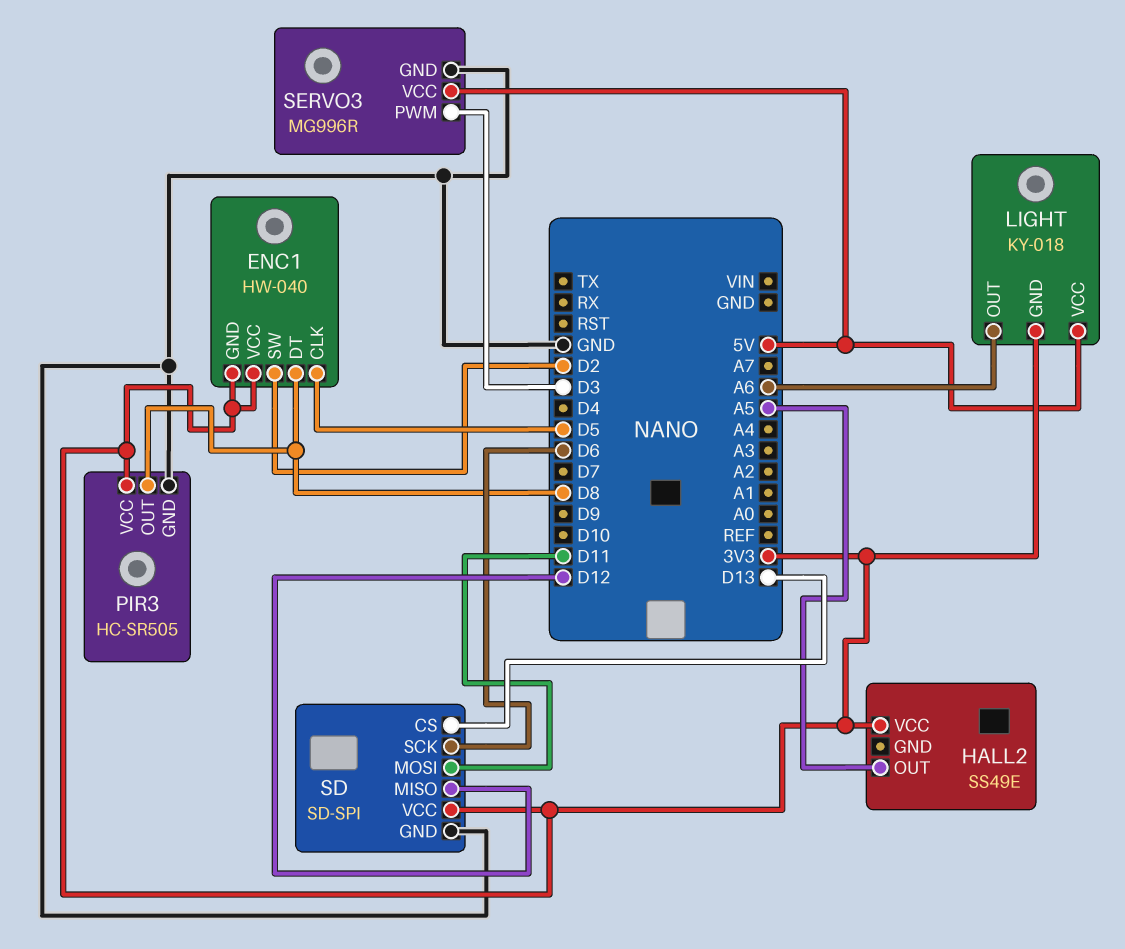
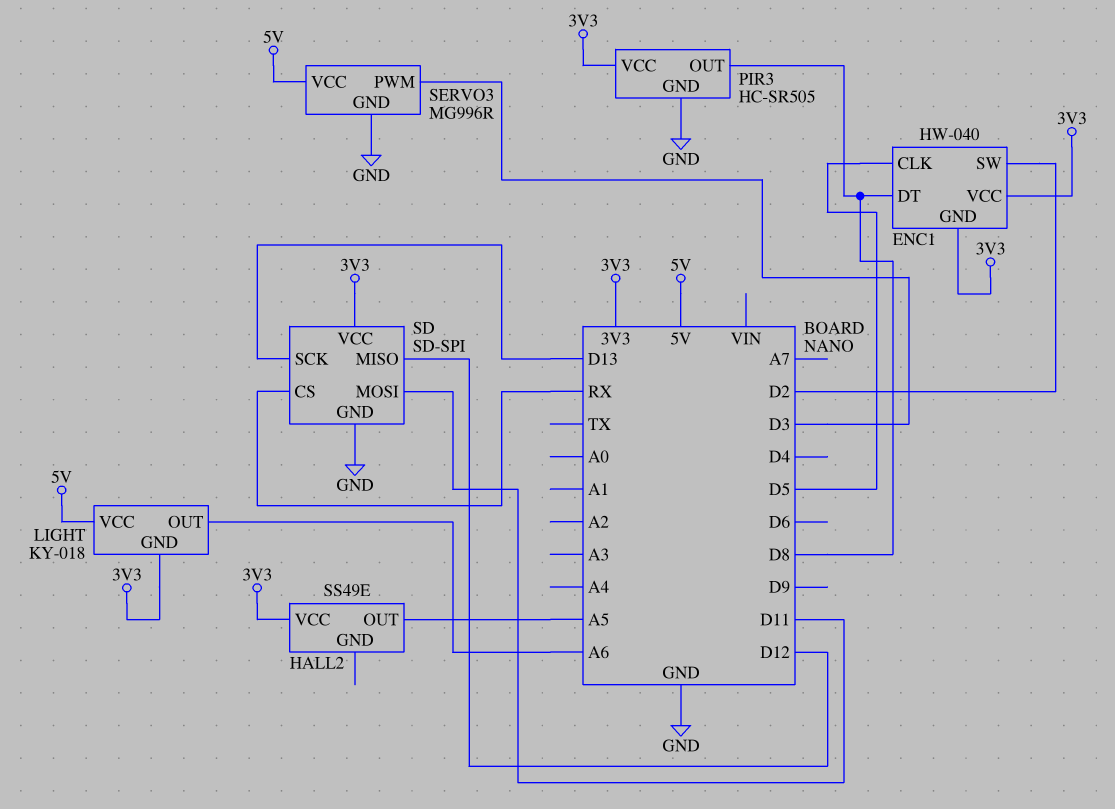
SD pin CS: D13 -> RX
SD pin SCK: D6 -> D13

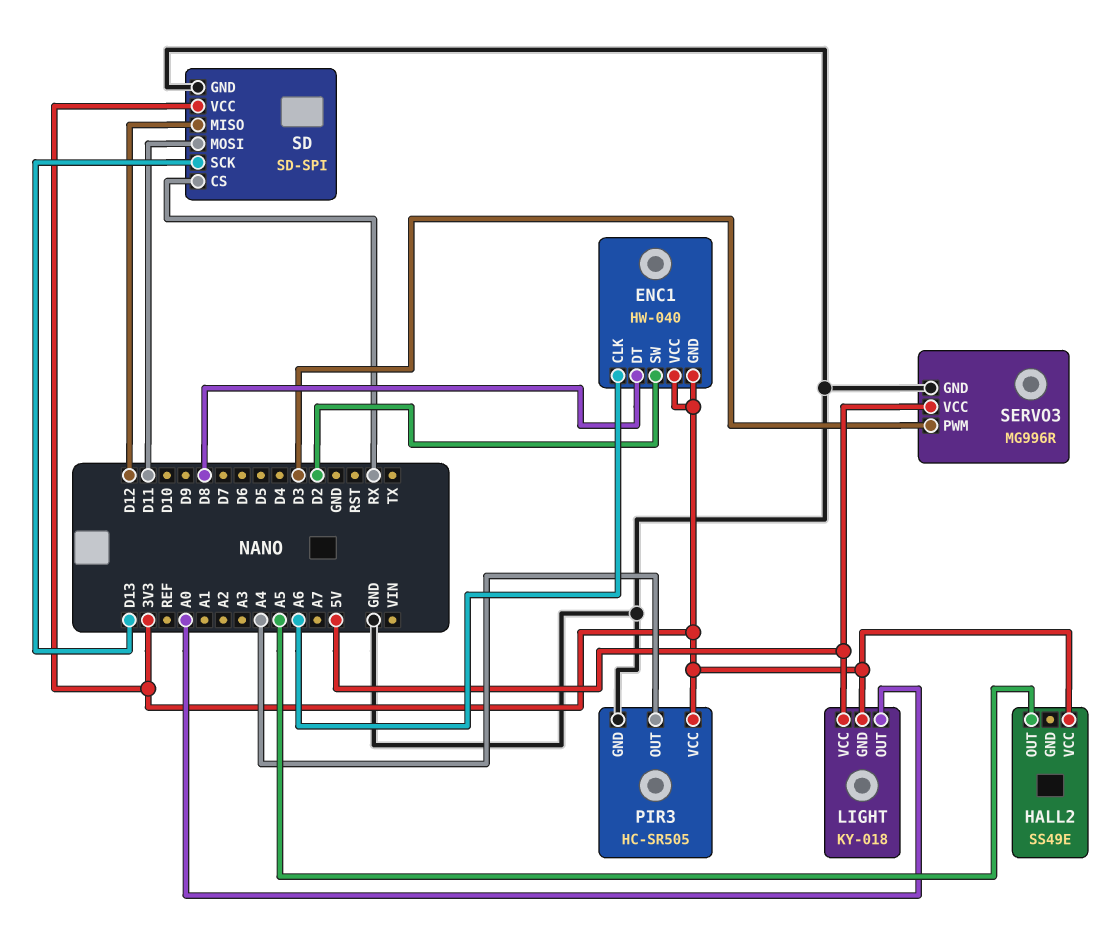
ENC1 pin CLK: D5 -> A6
LIGHT pin OUT: A6 -> A0
PIR3 pin OUT: D8 -> A4

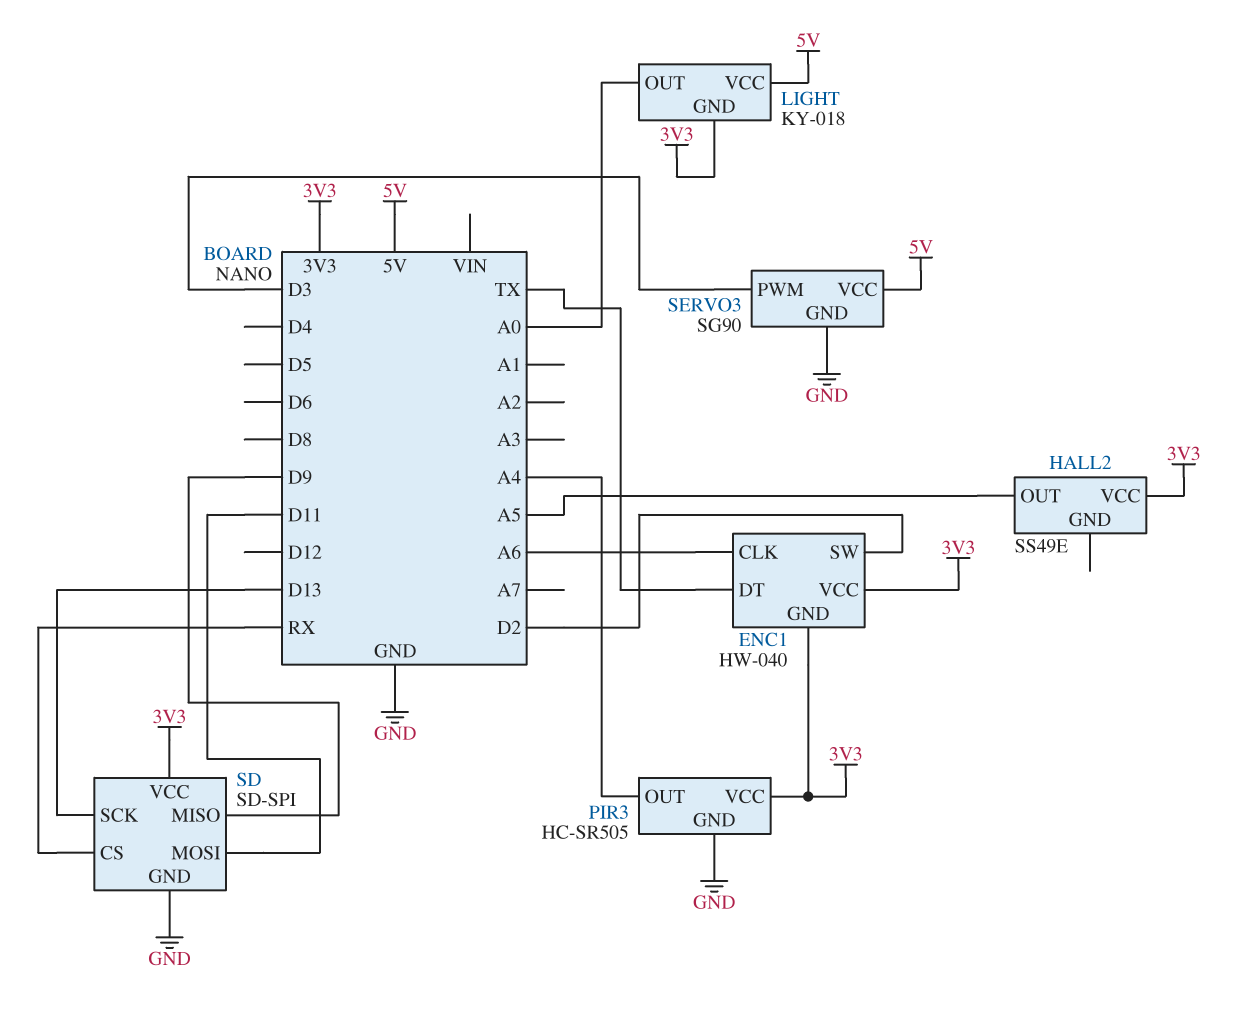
ENC1 pin DT: D8 -> TX
SD pin MISO: D12 -> D9
SERVO3: MG996R -> SG90

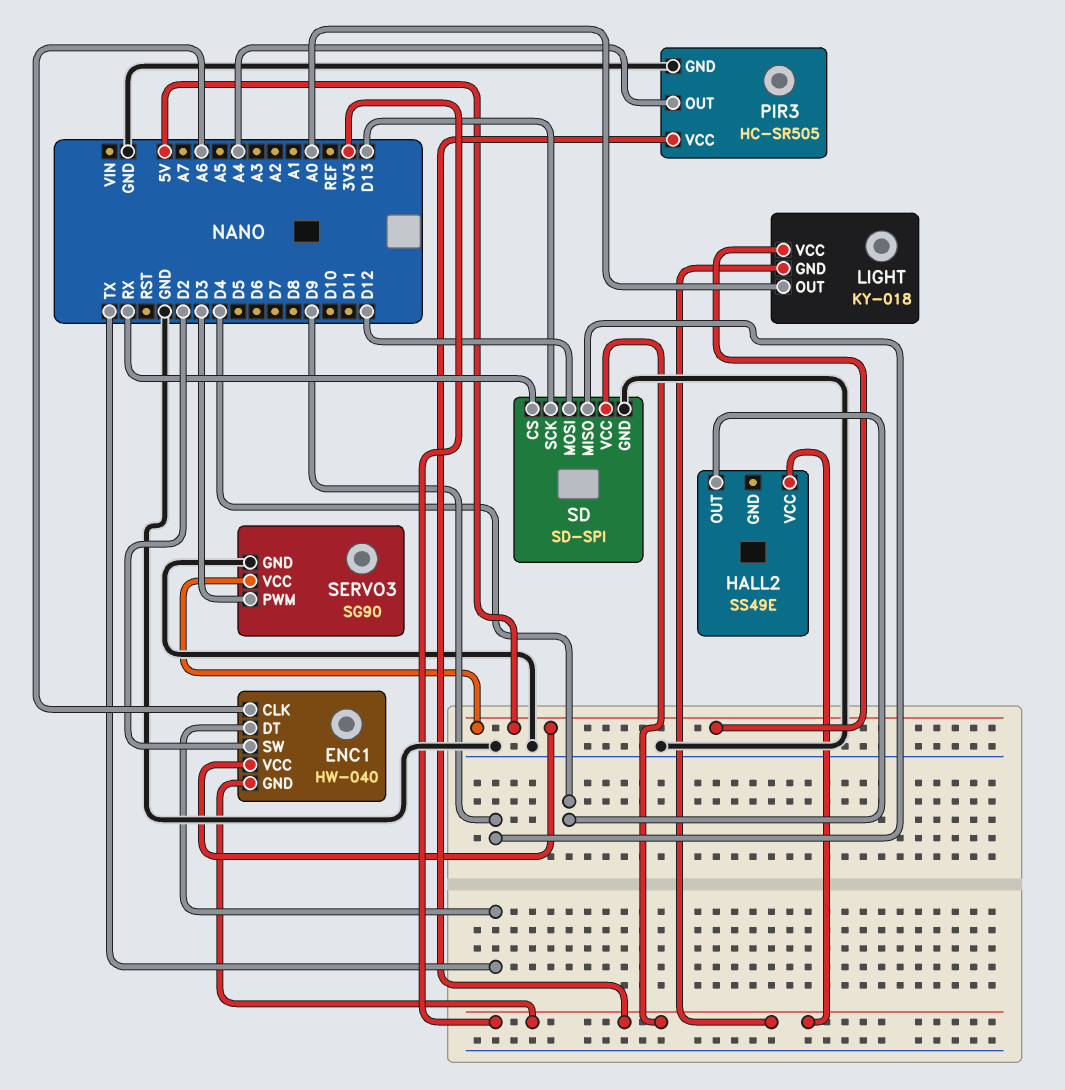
ENC1 pin VCC: 3V3 -> 5V
HALL2 pin OUT: A5 -> D4
SD pin MOSI: D11 -> D12

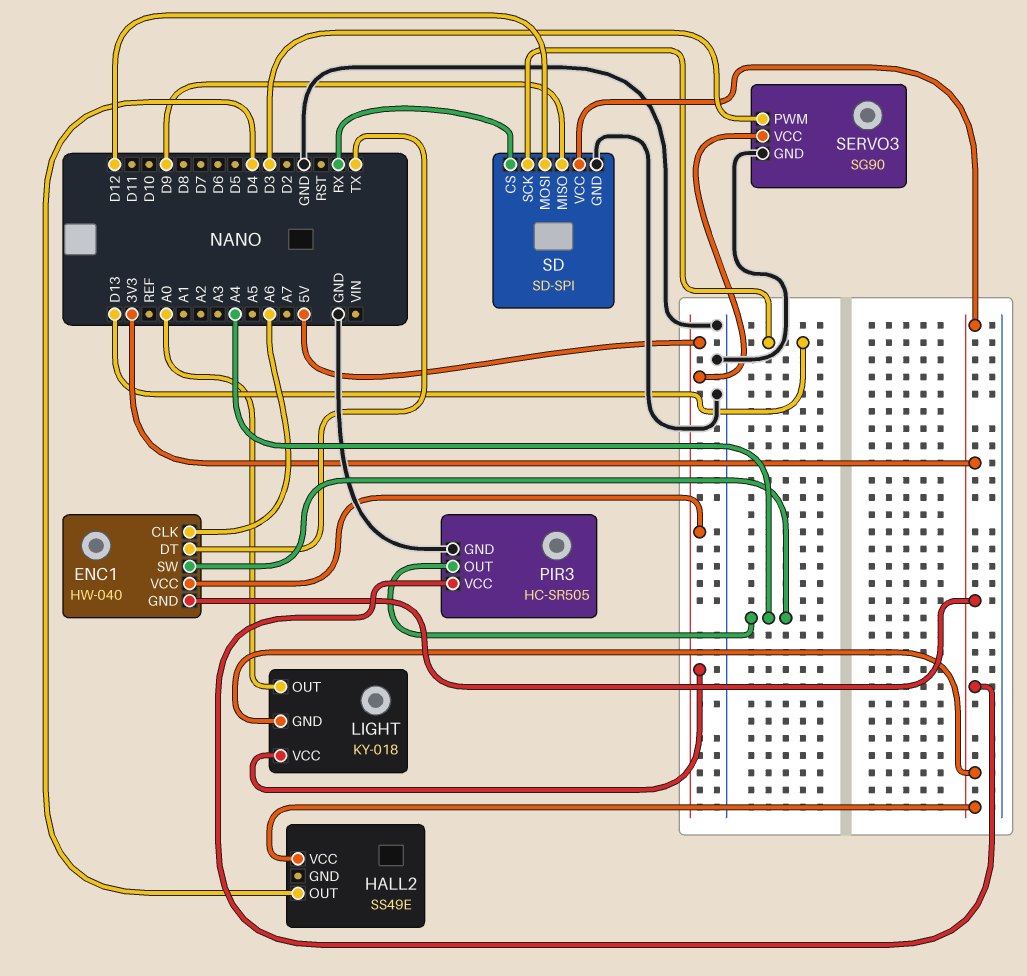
ENC1 pin SW: D2 -> A4

